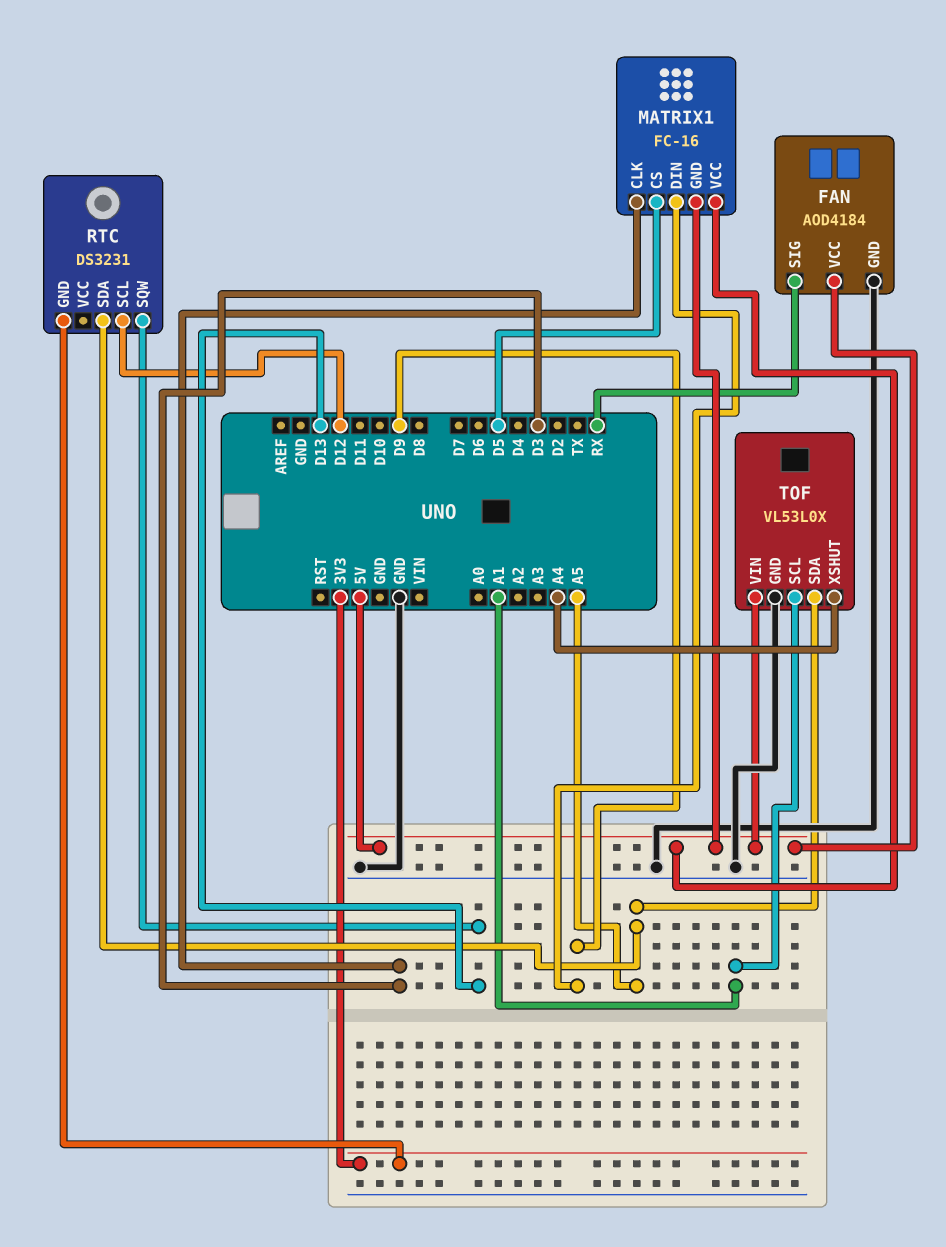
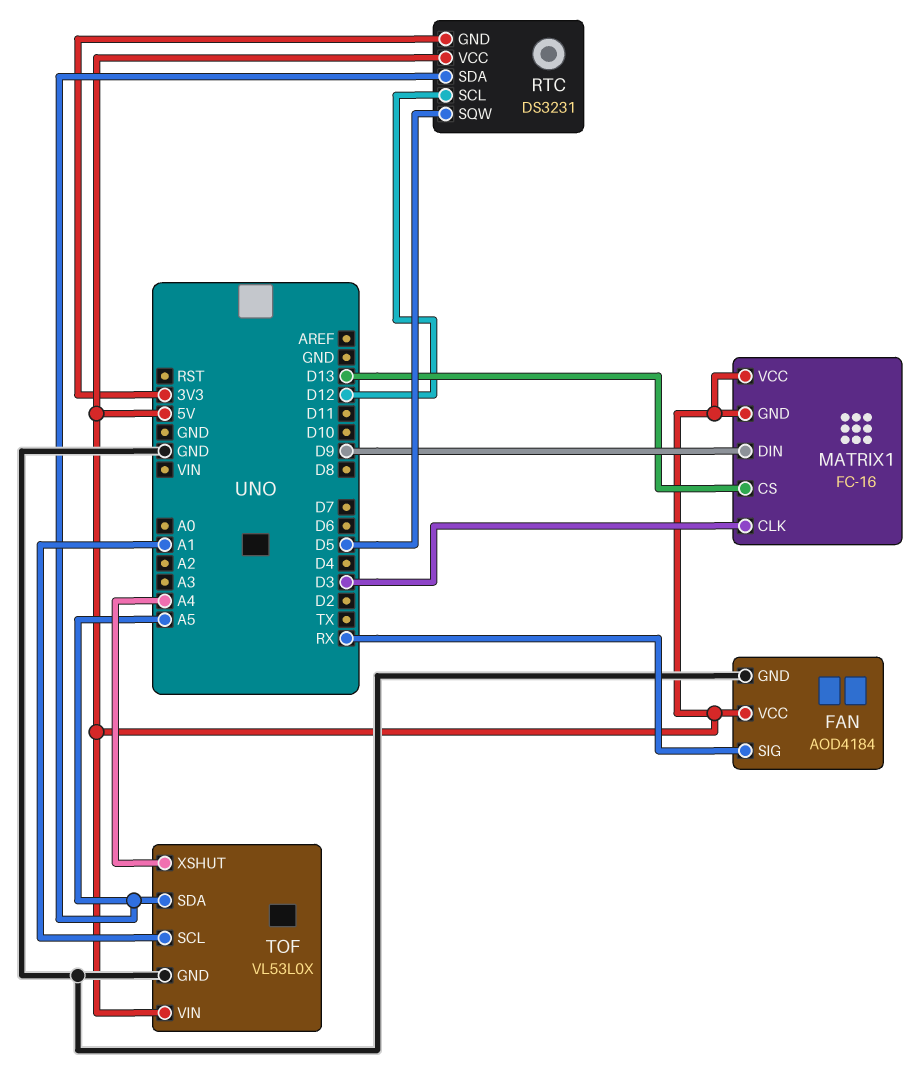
MATRIX1 pin CS: D5 -> D13
RTC pin SQW: D13 -> D5
RTC pin VCC: none -> 5V

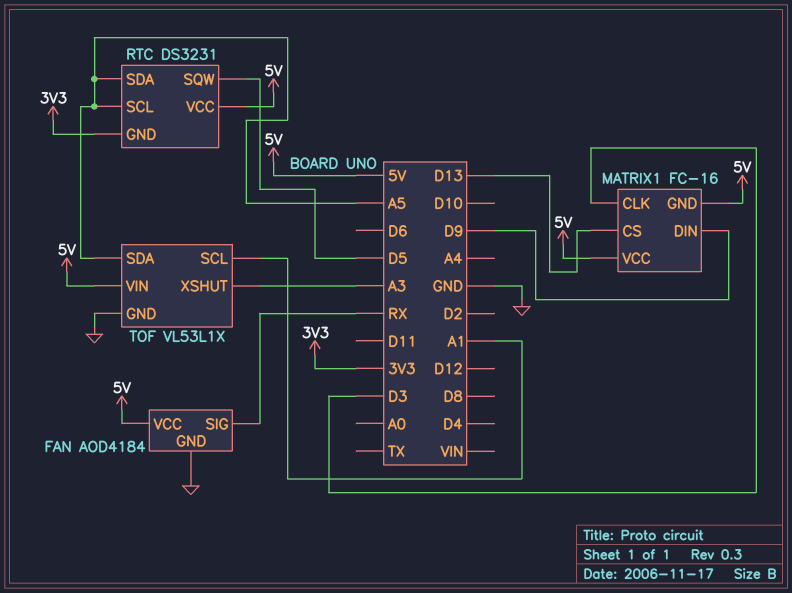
RTC pin SCL: D12 -> A5
TOF: VL53L0X -> VL53L1X
TOF pin XSHUT: A4 -> A3

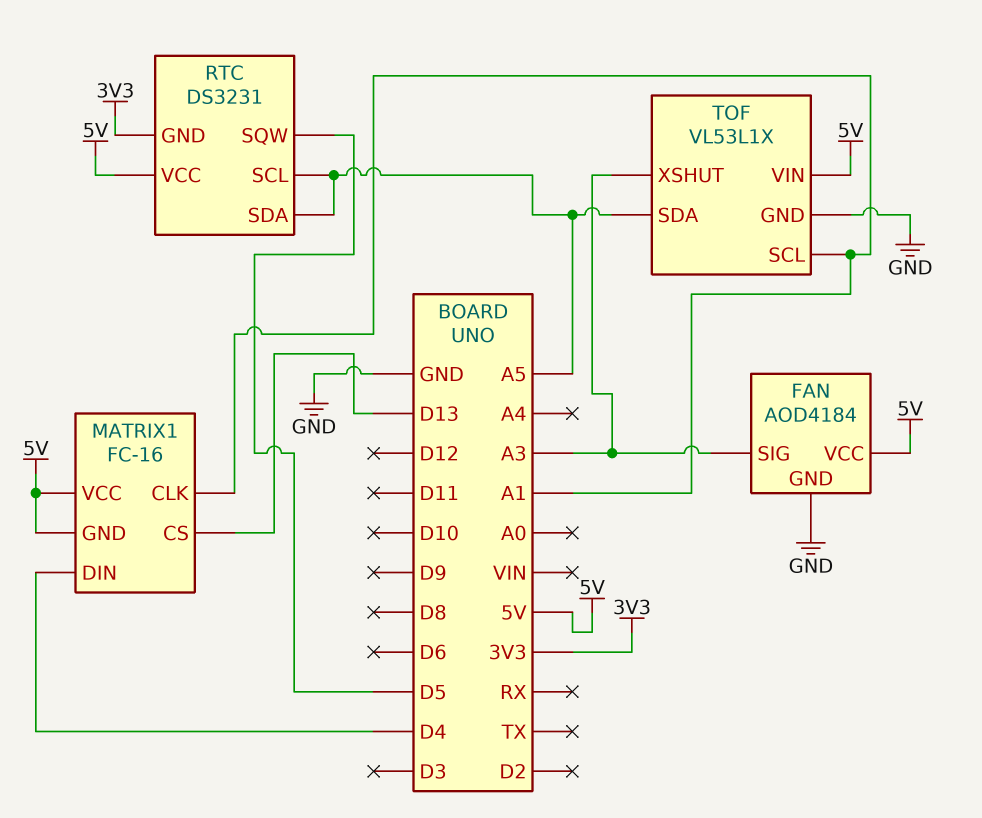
FAN pin SIG: RX -> A3
MATRIX1 pin CLK: D3 -> A1
MATRIX1 pin DIN: D9 -> D4

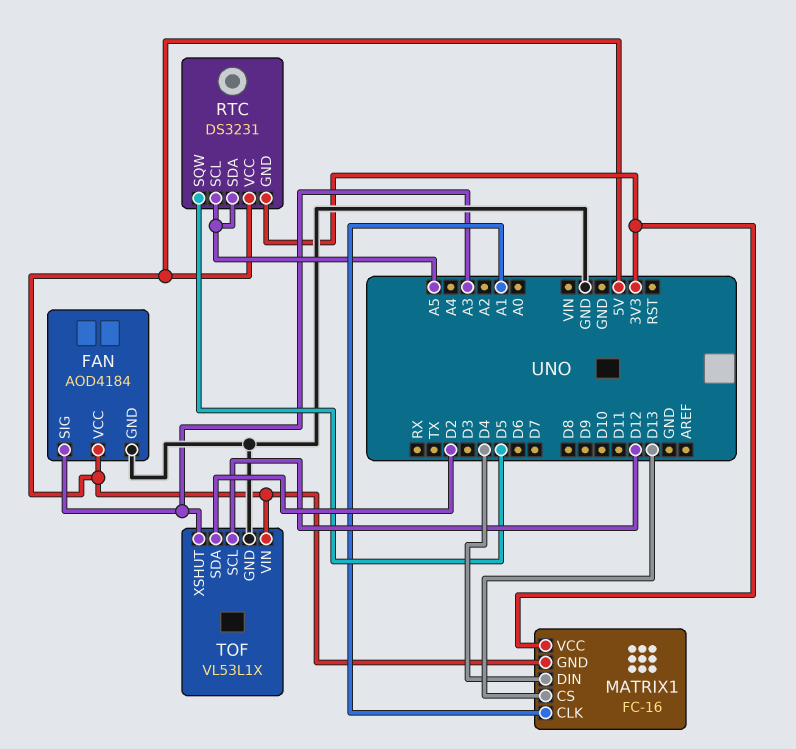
MATRIX1 pin VCC: 5V -> 3V3
TOF pin SCL: A1 -> D12
TOF pin SDA: A5 -> D2

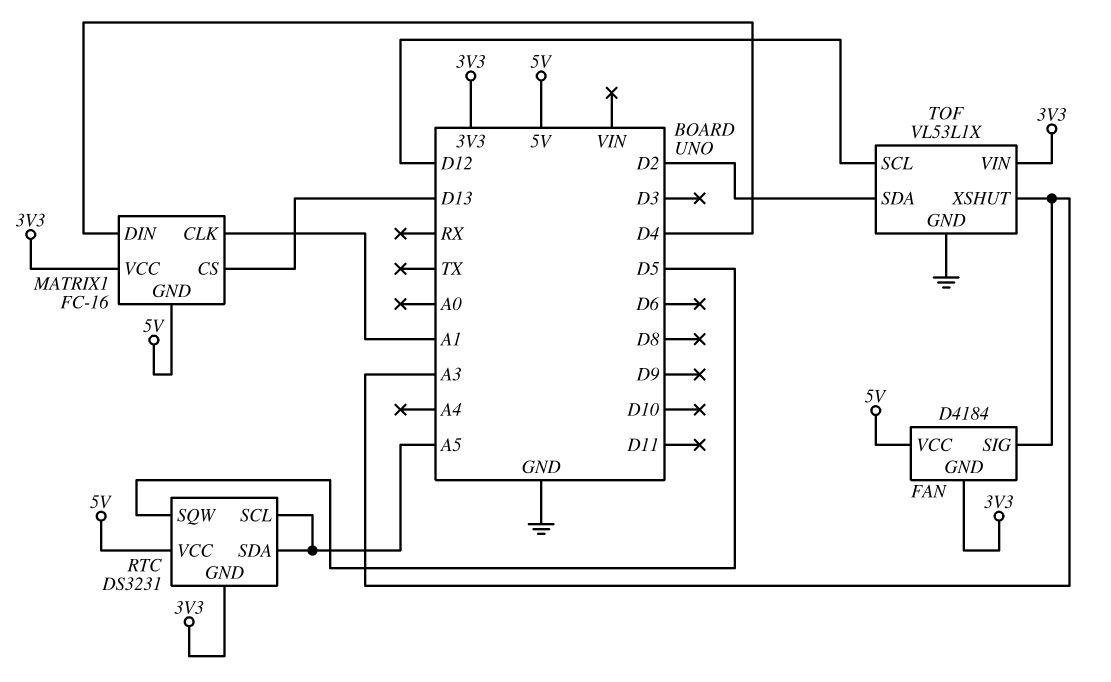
FAN: AOD4184 -> D4184
FAN pin GND: GND -> 3V3
TOF pin VIN: 5V -> 3V3

